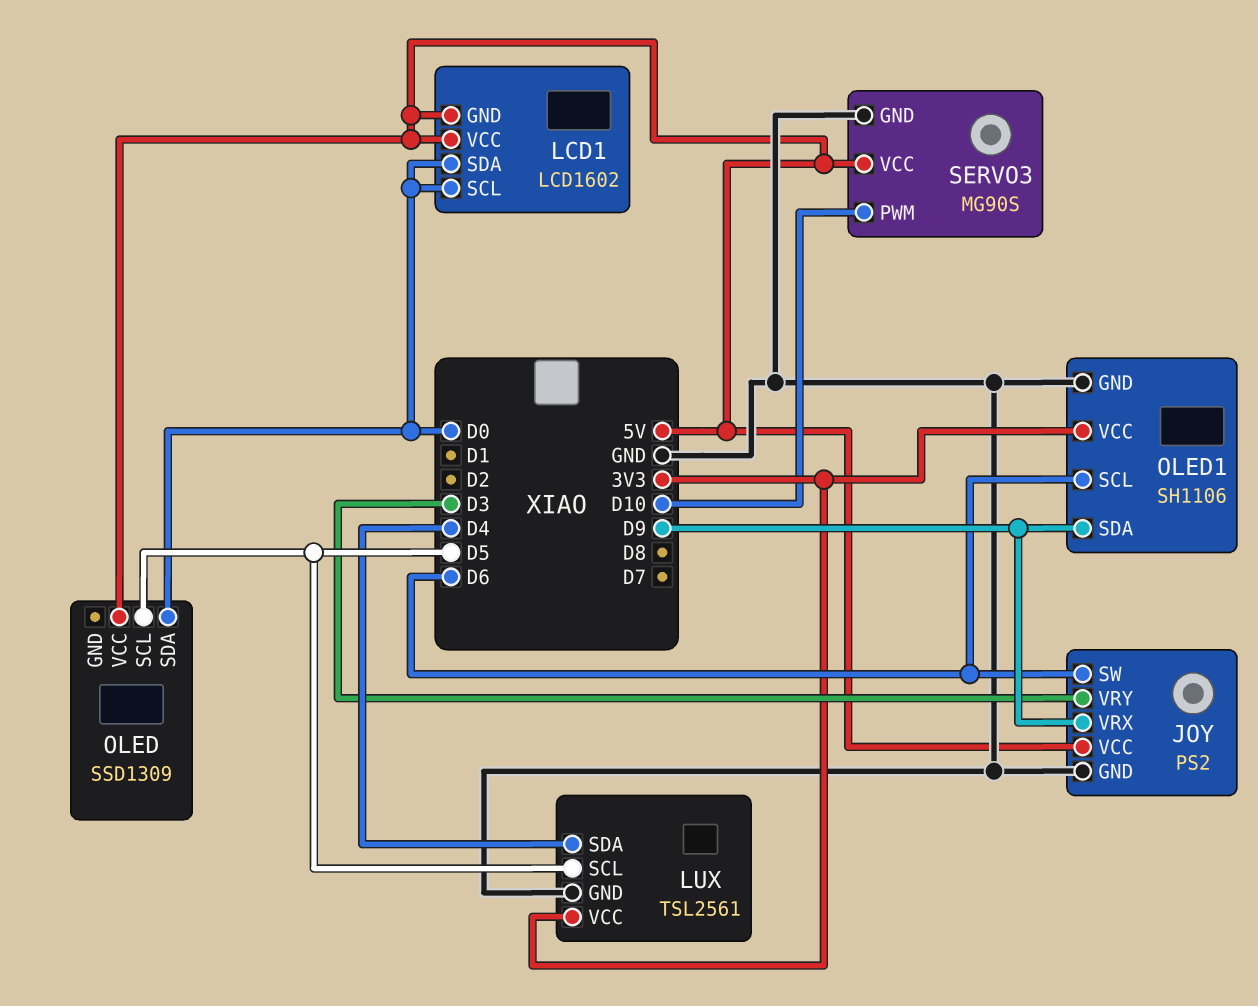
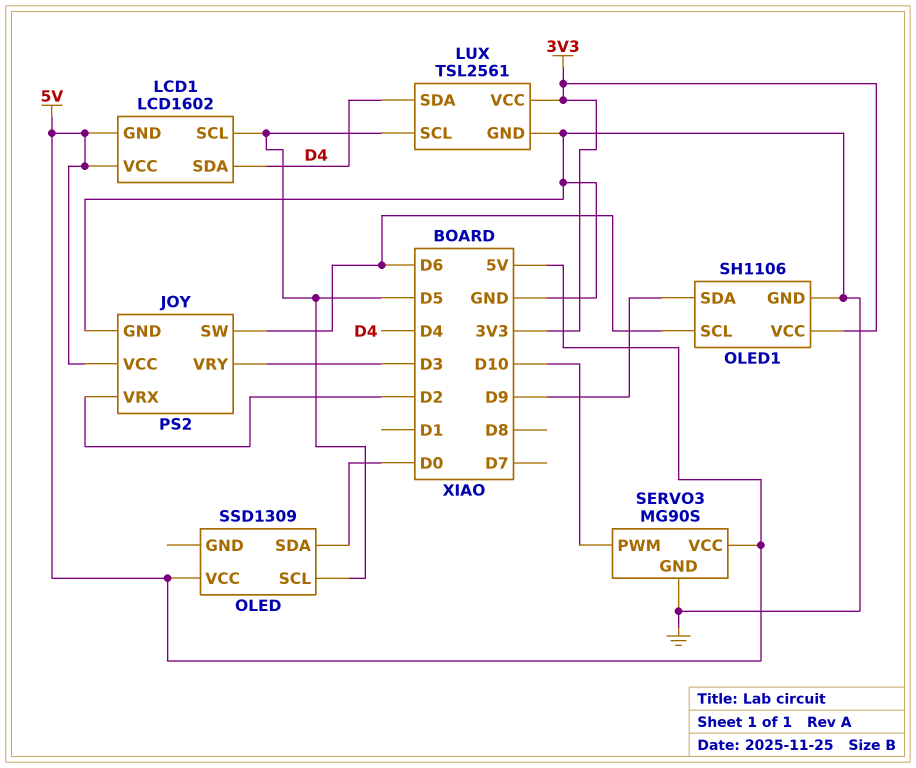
JOY pin VRX: D9 -> D2
LCD1 pin SCL: D0 -> D5
LCD1 pin SDA: D0 -> D4

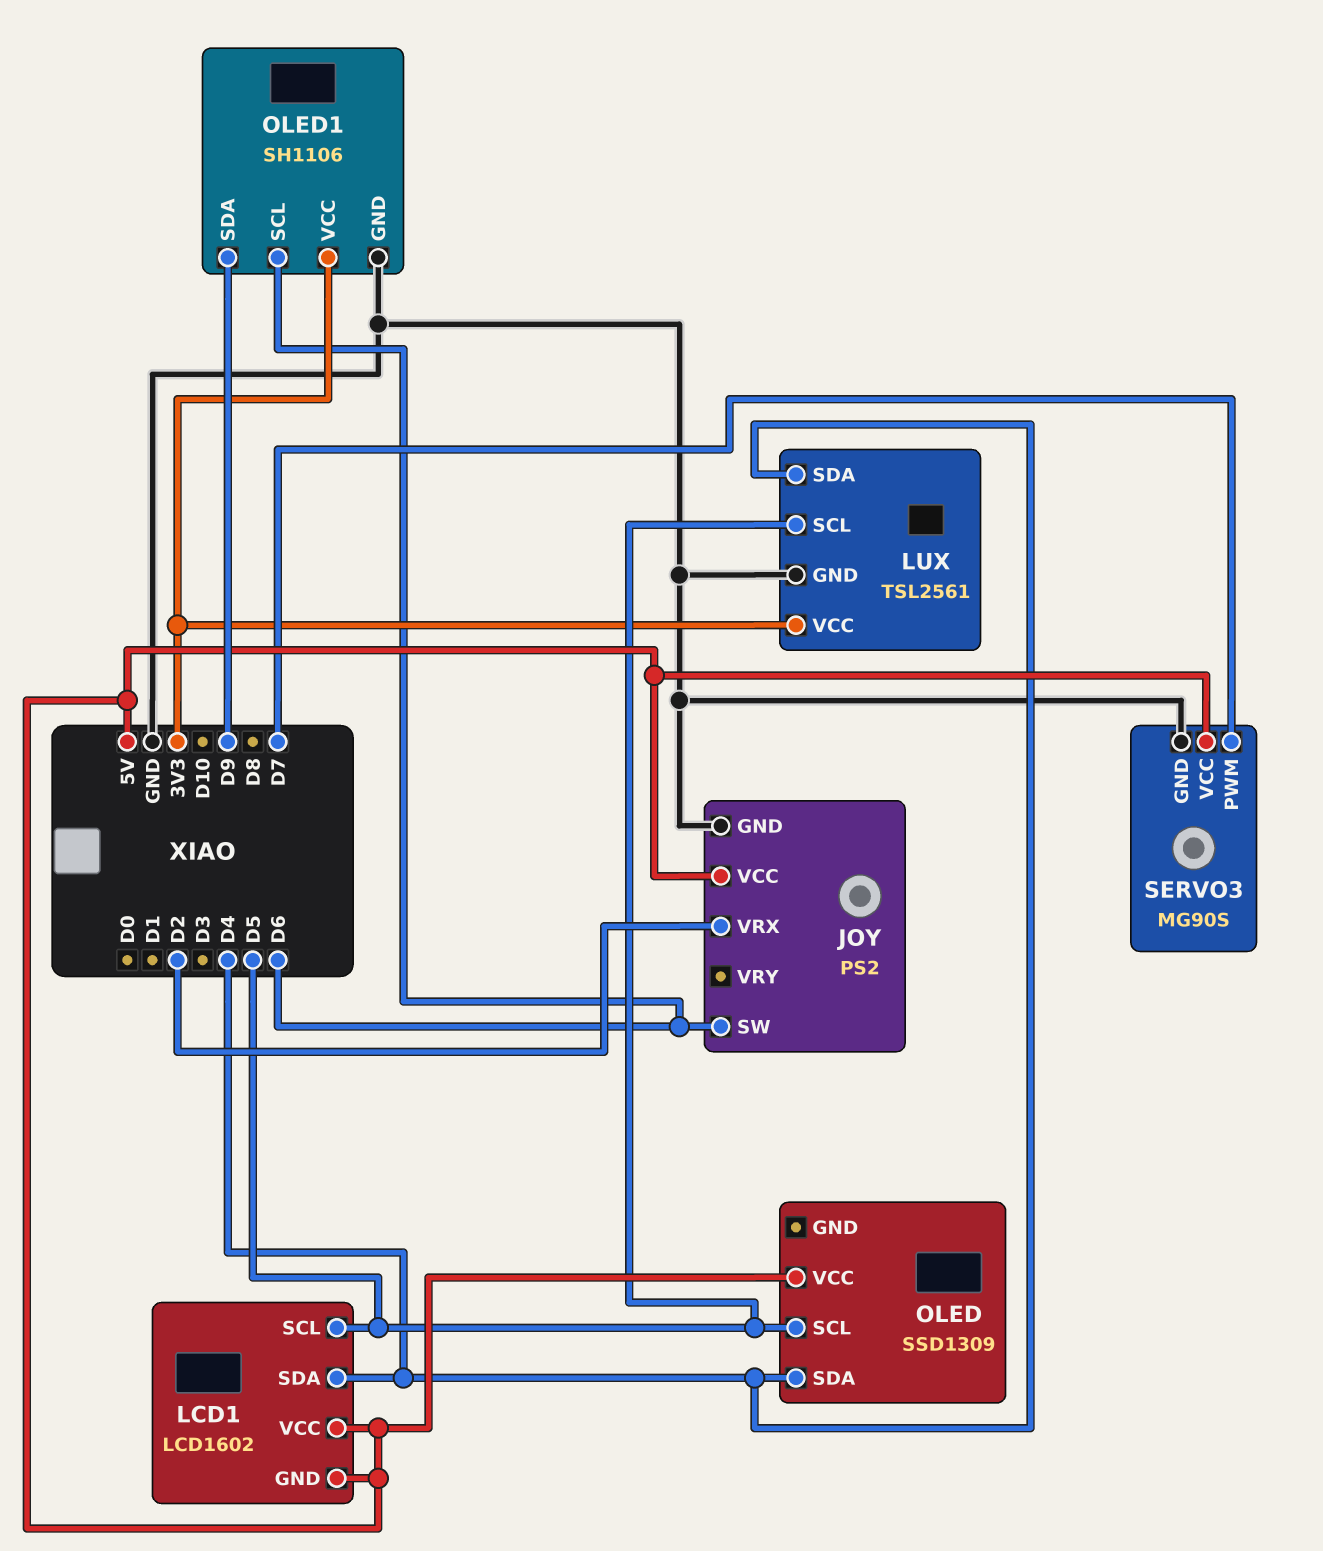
JOY pin VRY: D3 -> none
OLED pin SDA: D0 -> D4
SERVO3 pin PWM: D10 -> D7

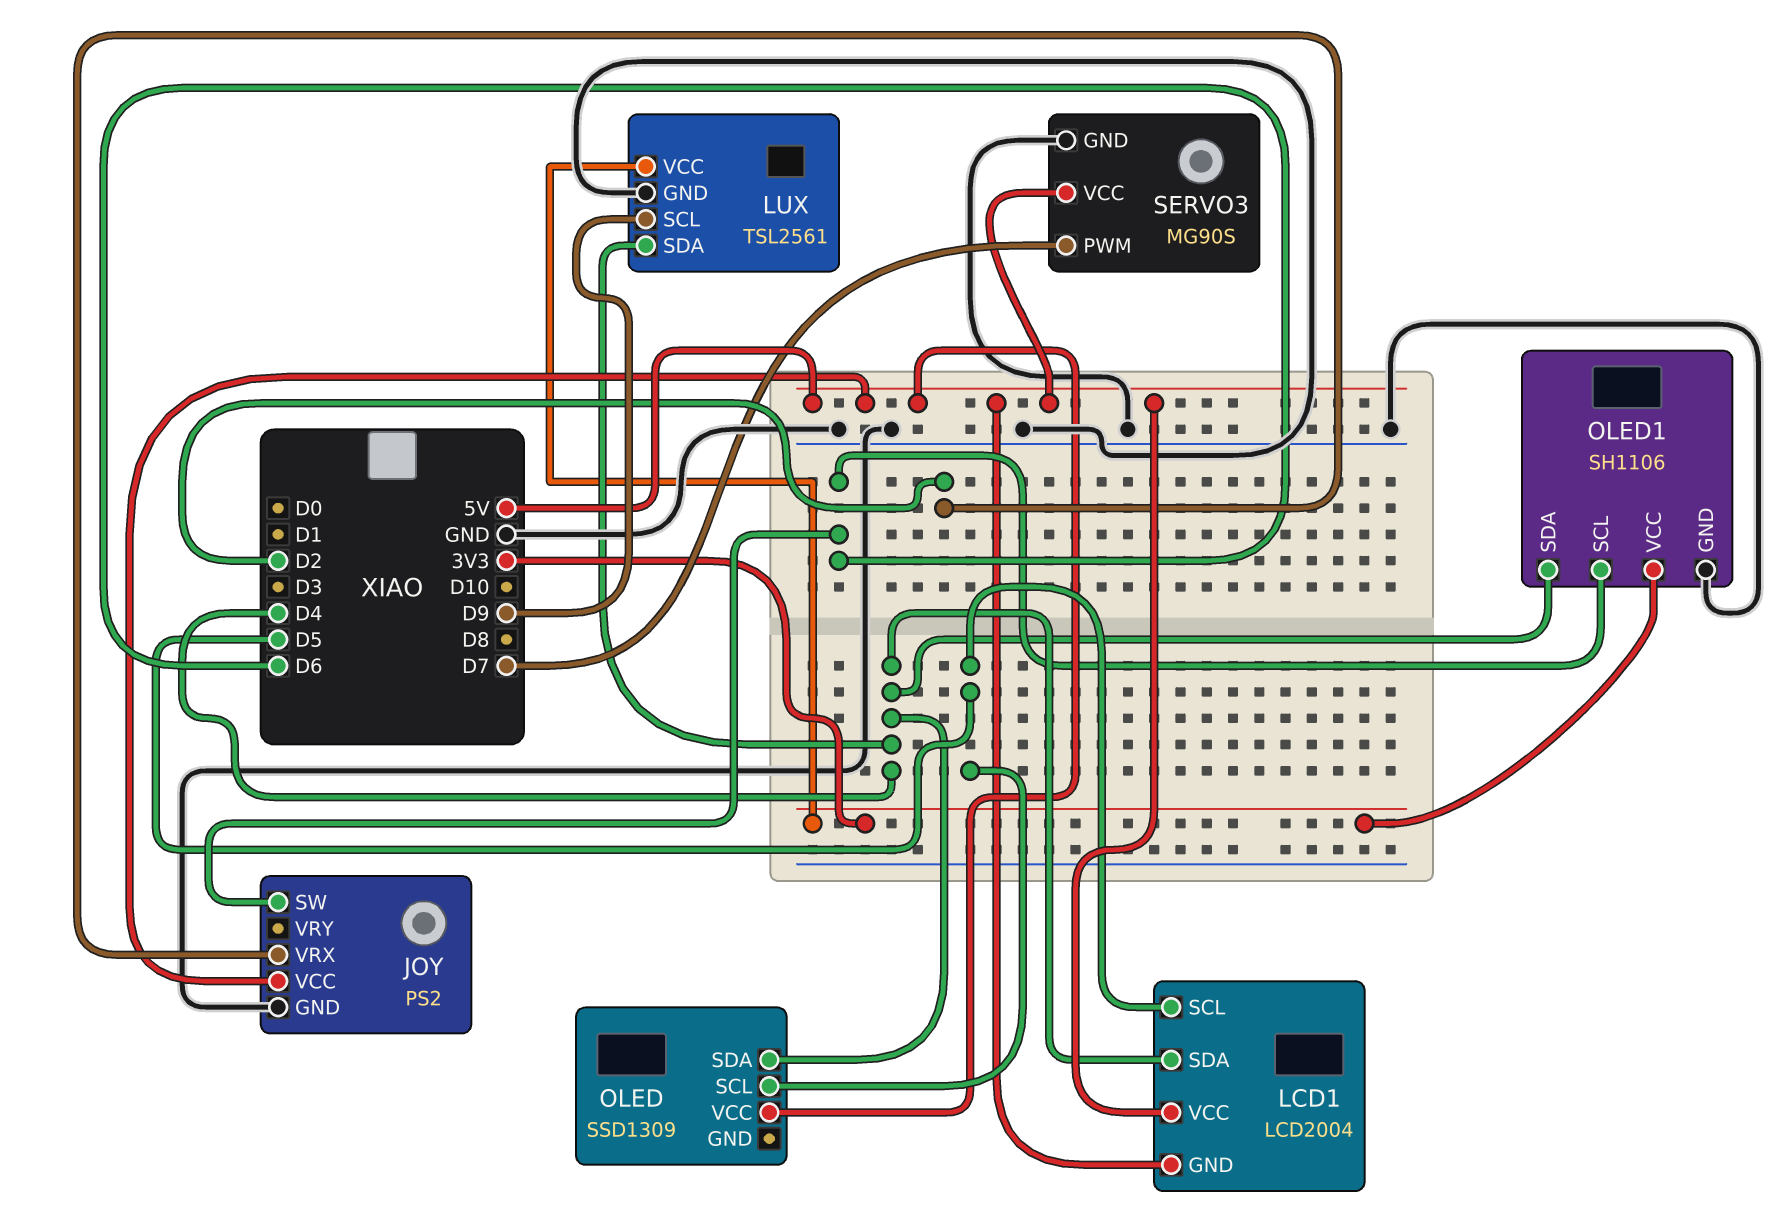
LCD1: LCD1602 -> LCD2004
LUX pin SCL: D5 -> D9
OLED1 pin SDA: D9 -> D4

